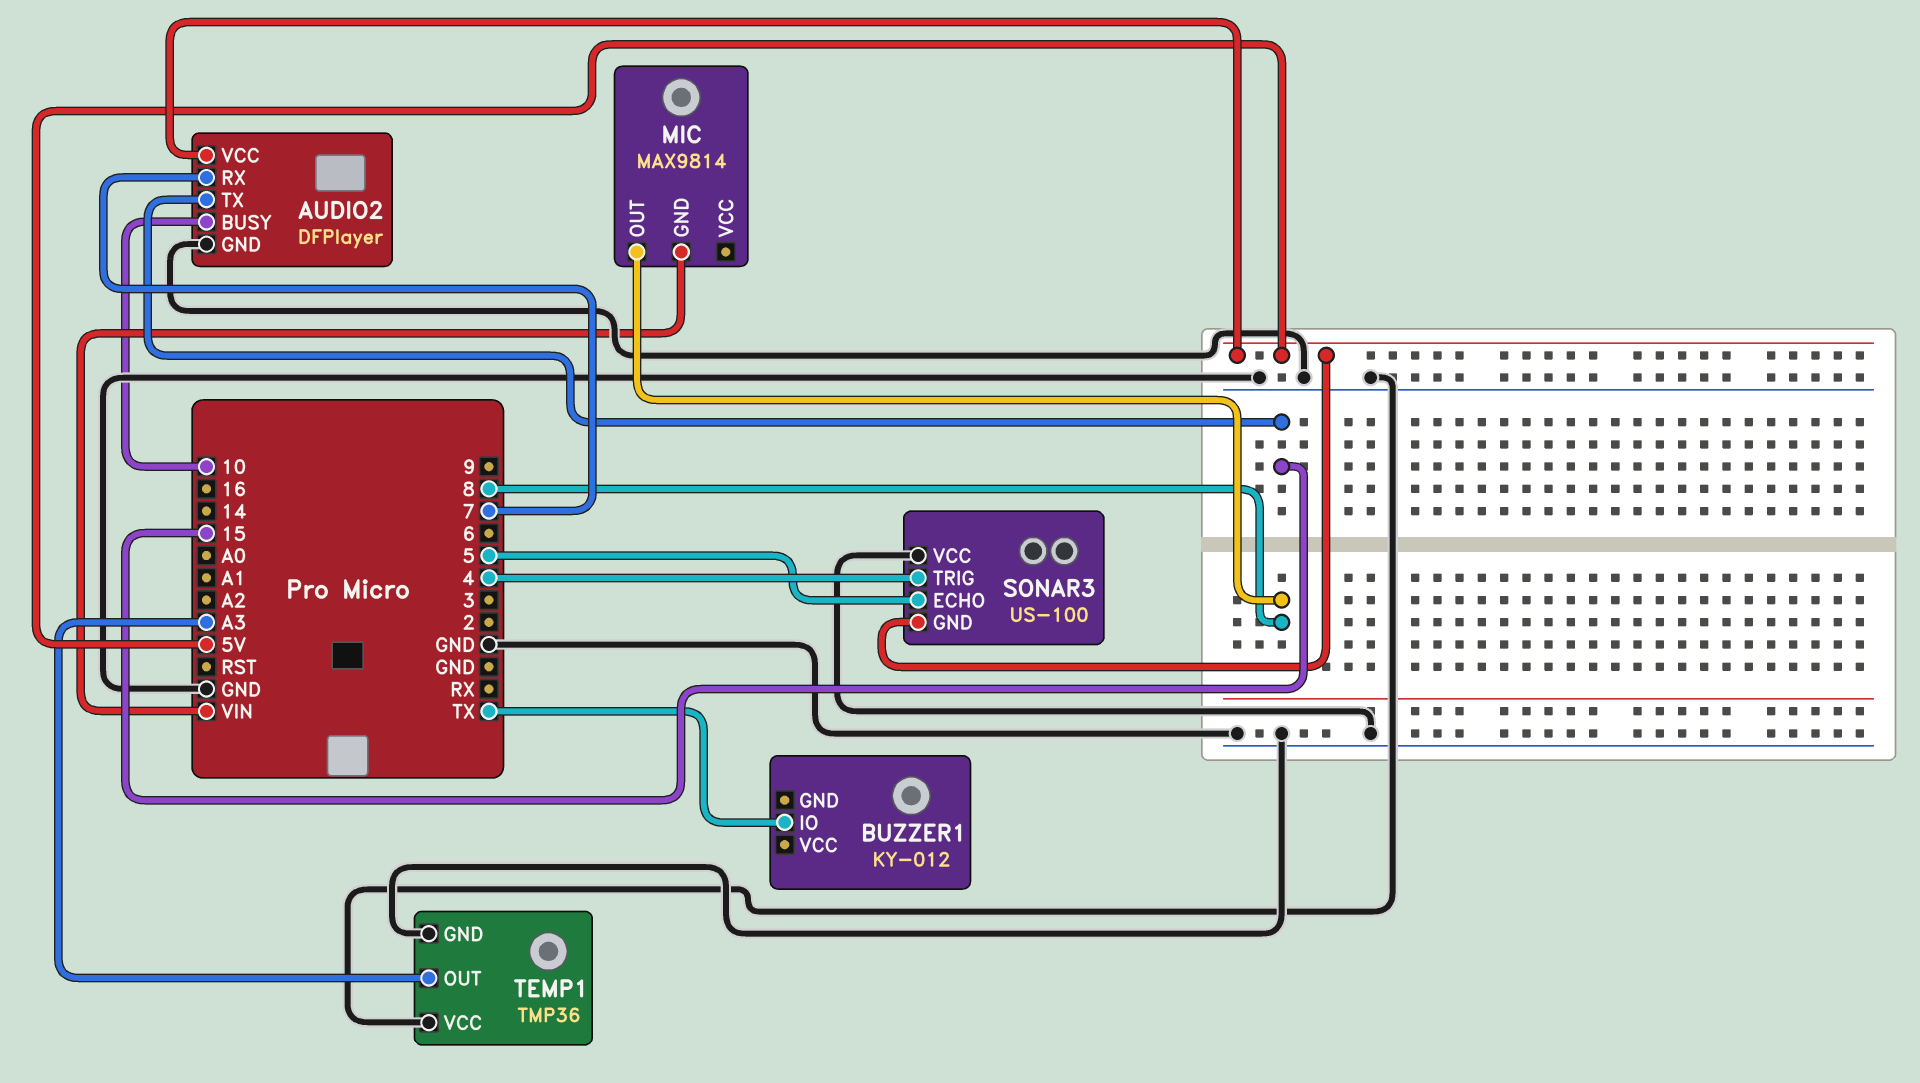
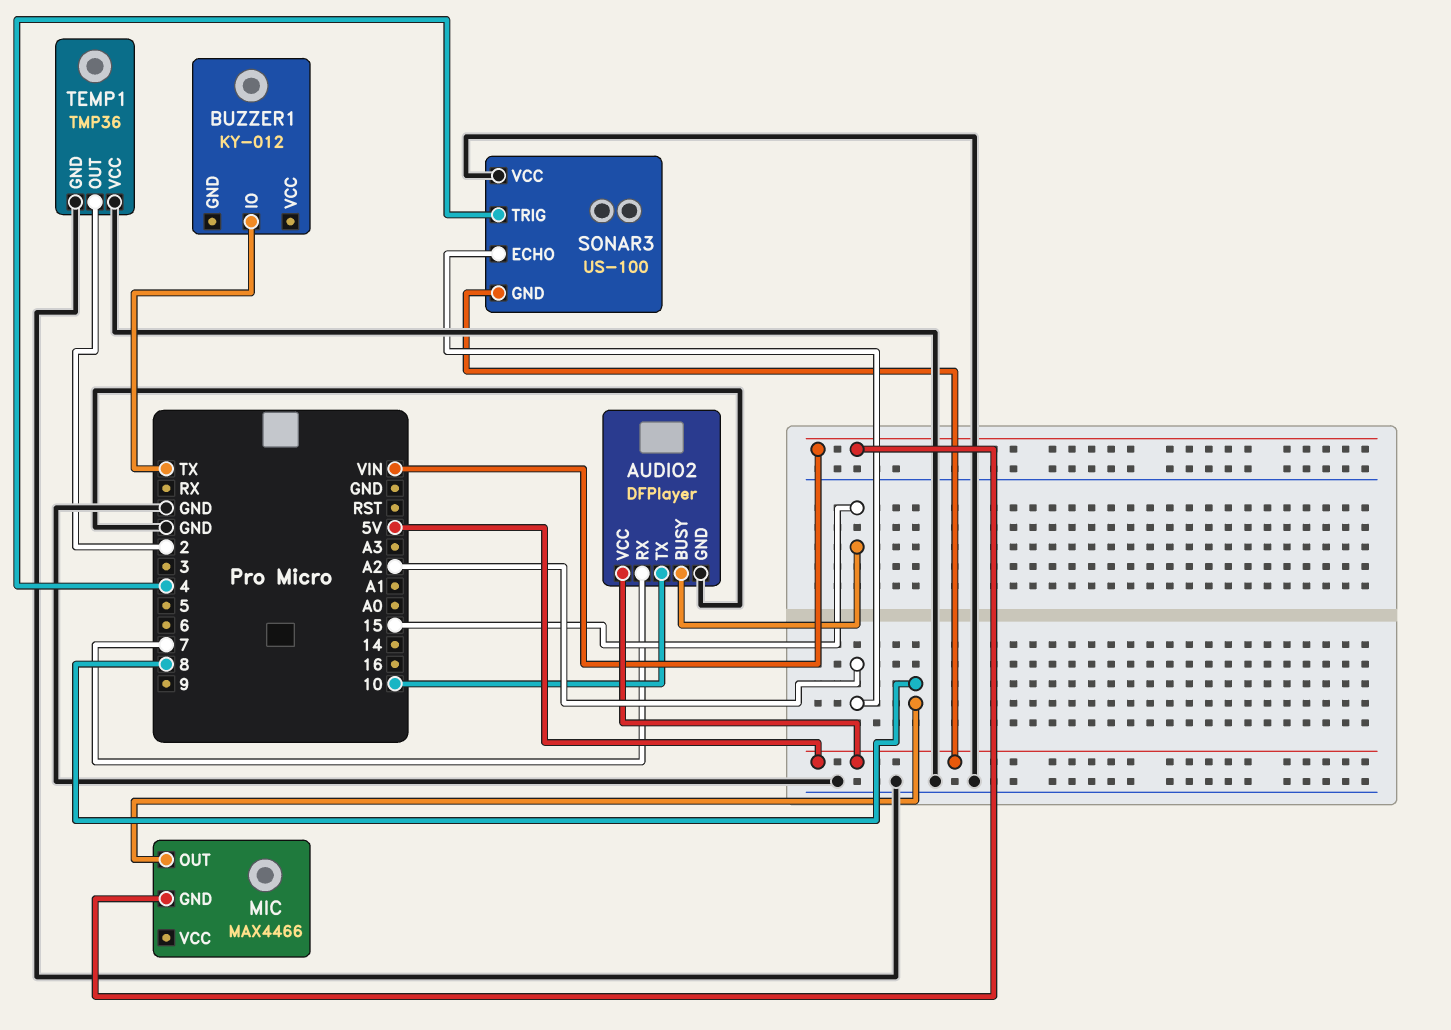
AUDIO2 pin BUSY: 10 -> 15
AUDIO2 pin TX: 15 -> 10
MIC: MAX9814 -> MAX4466
SONAR3 pin ECHO: 5 -> A2
TEMP1 pin OUT: A3 -> 2

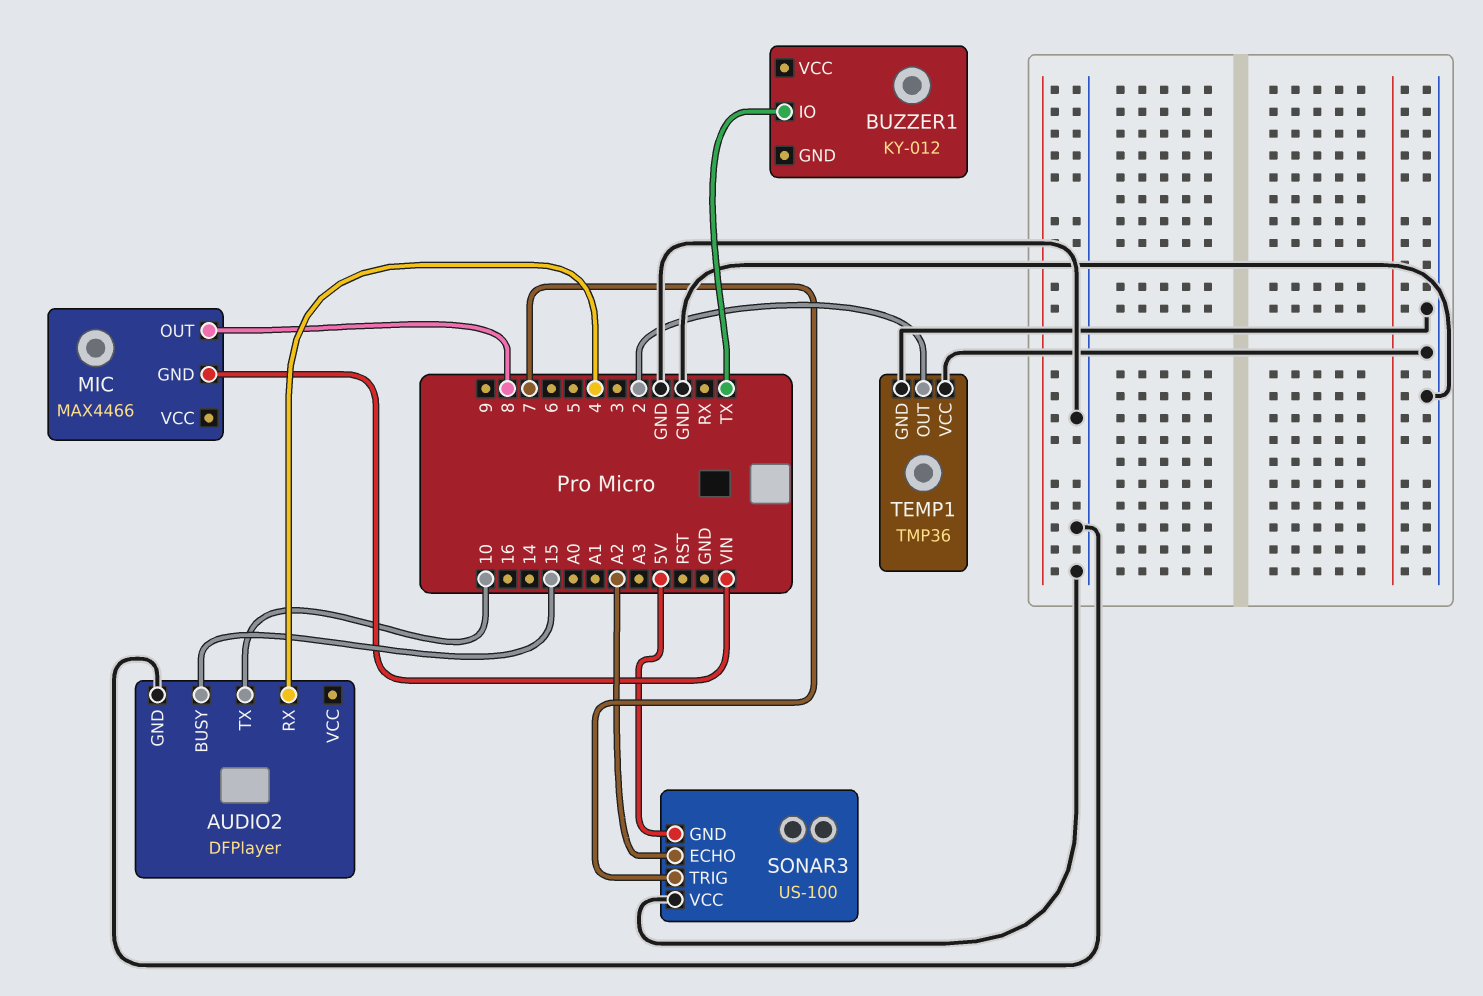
AUDIO2 pin RX: 7 -> 4
AUDIO2 pin VCC: 5V -> none
SONAR3 pin TRIG: 4 -> 7

